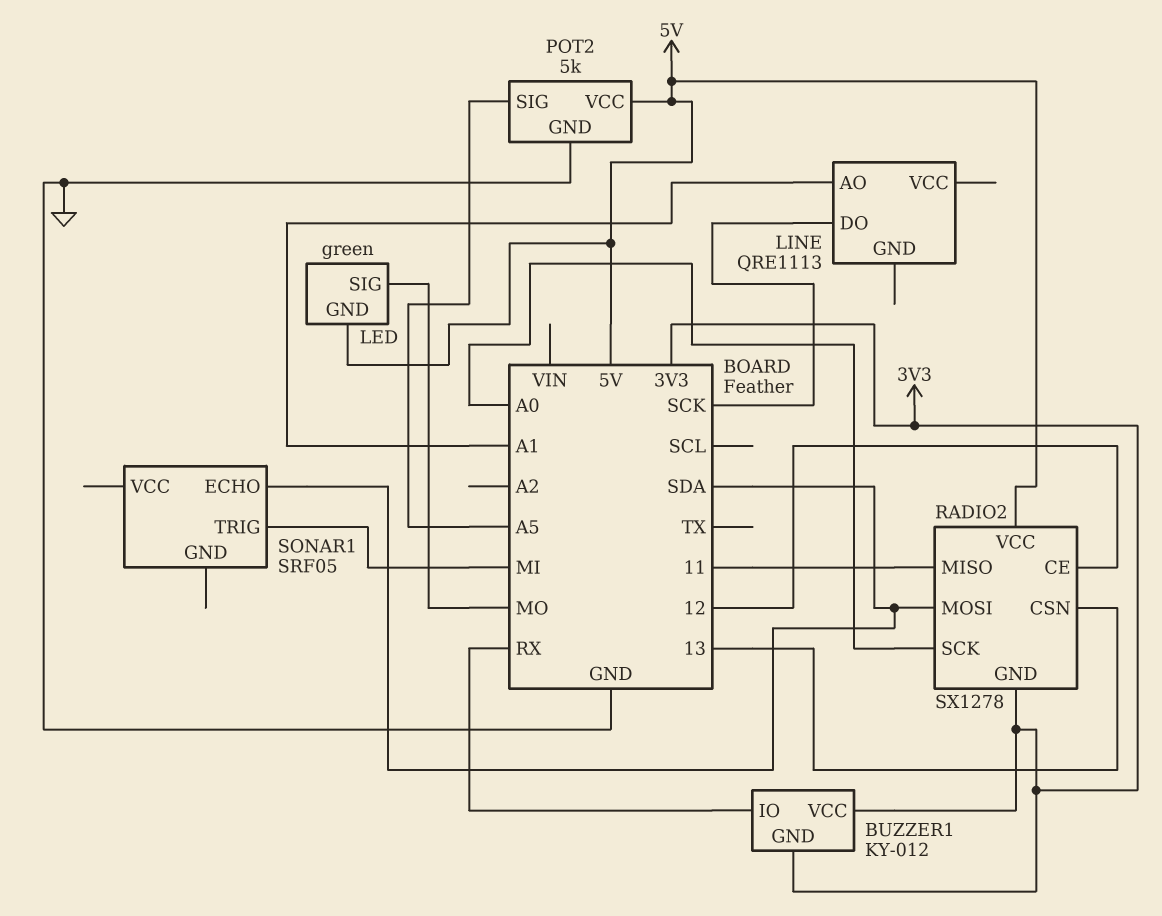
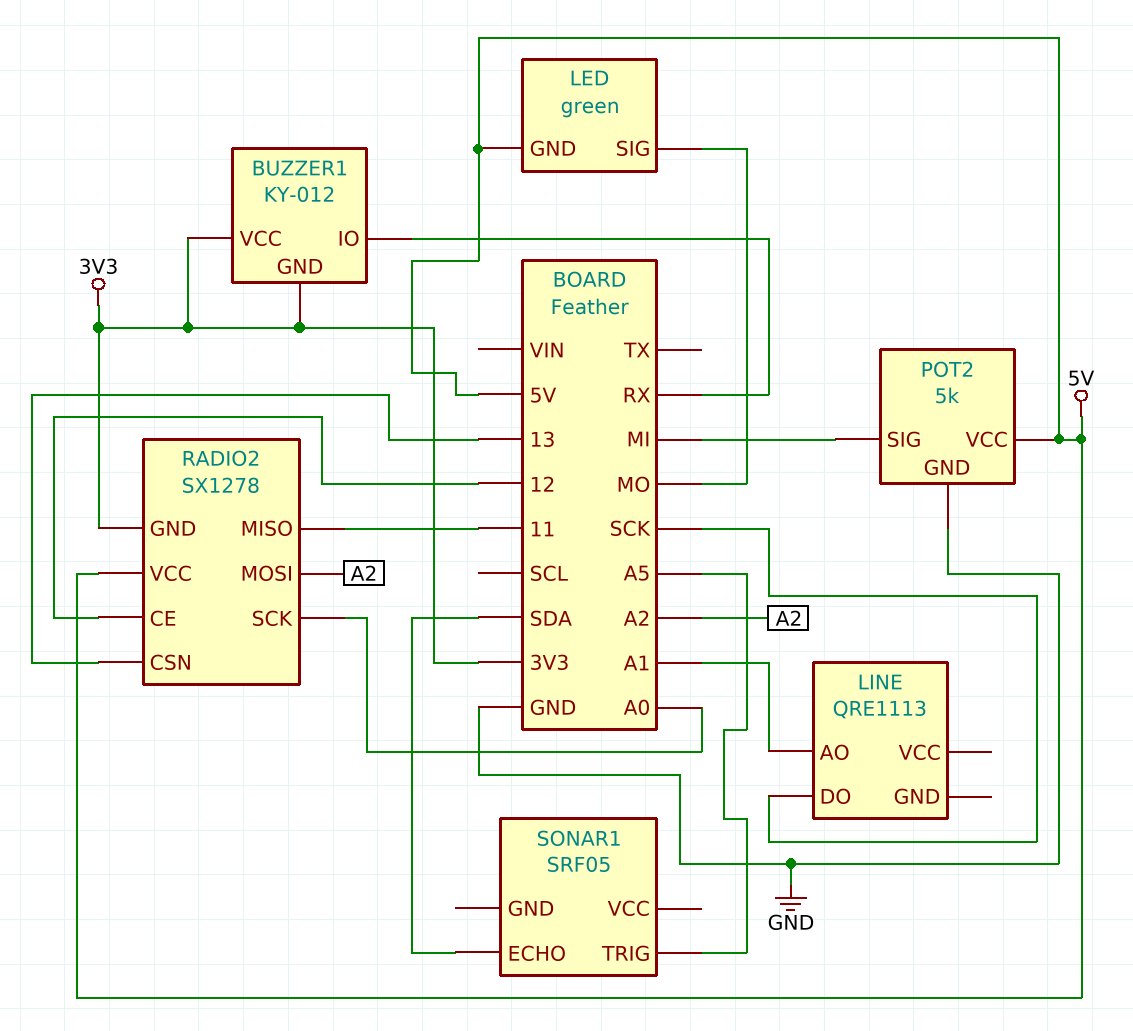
POT2 pin SIG: A5 -> MI
RADIO2 pin MOSI: SDA -> A2
SONAR1 pin TRIG: MI -> A5

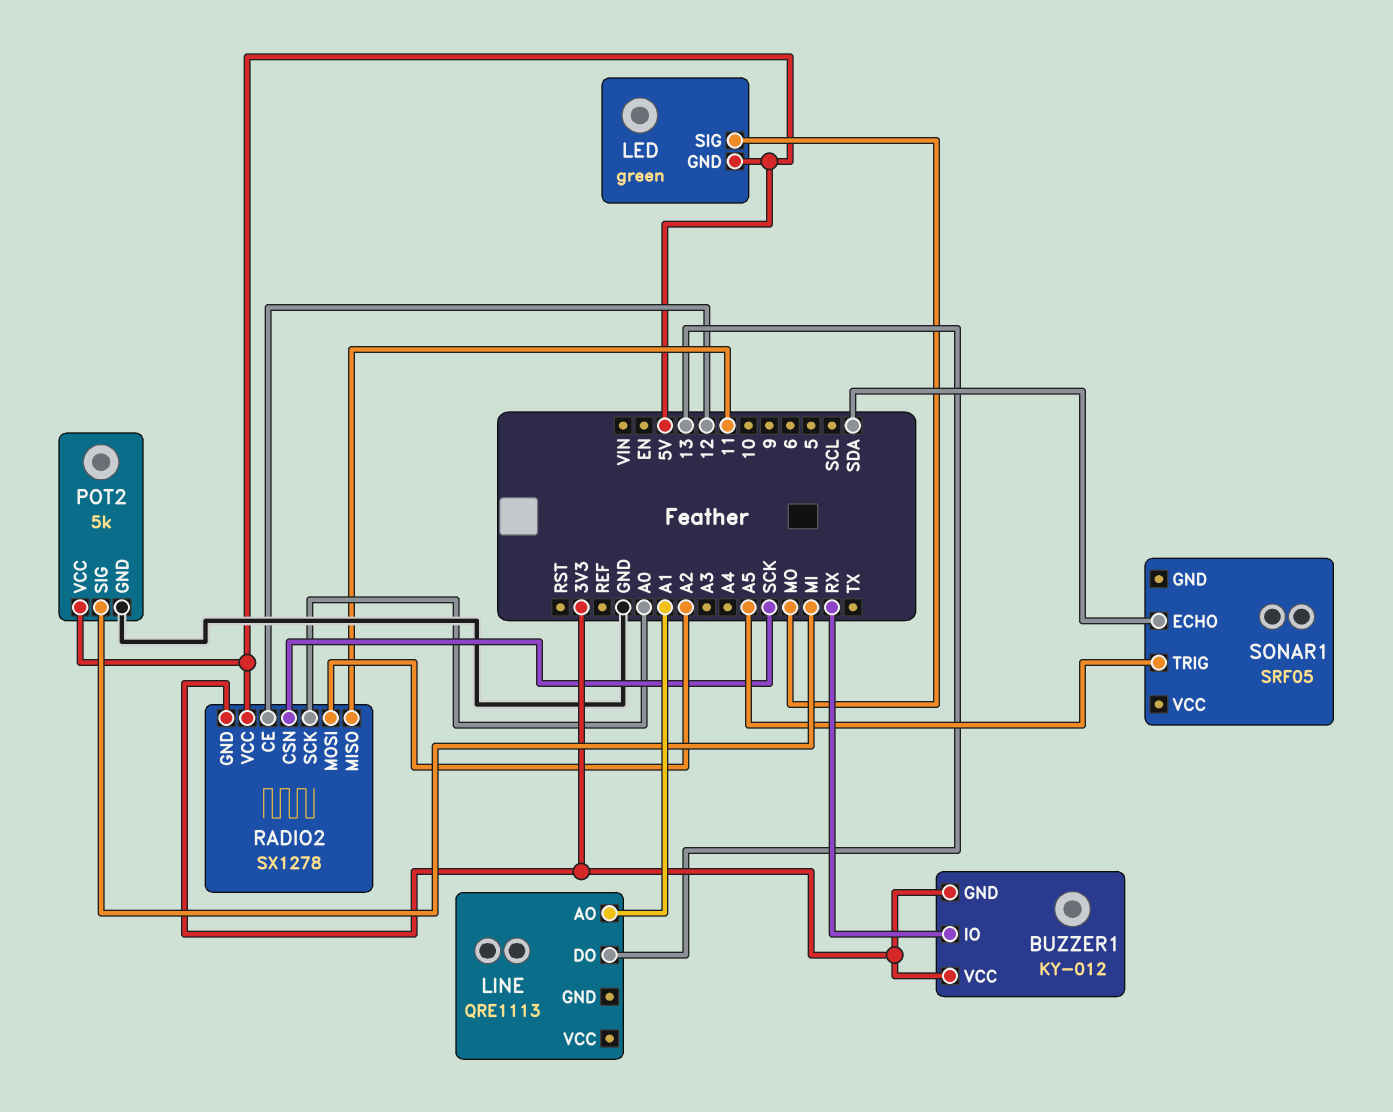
LINE pin DO: SCK -> 13
RADIO2 pin CSN: 13 -> SCK

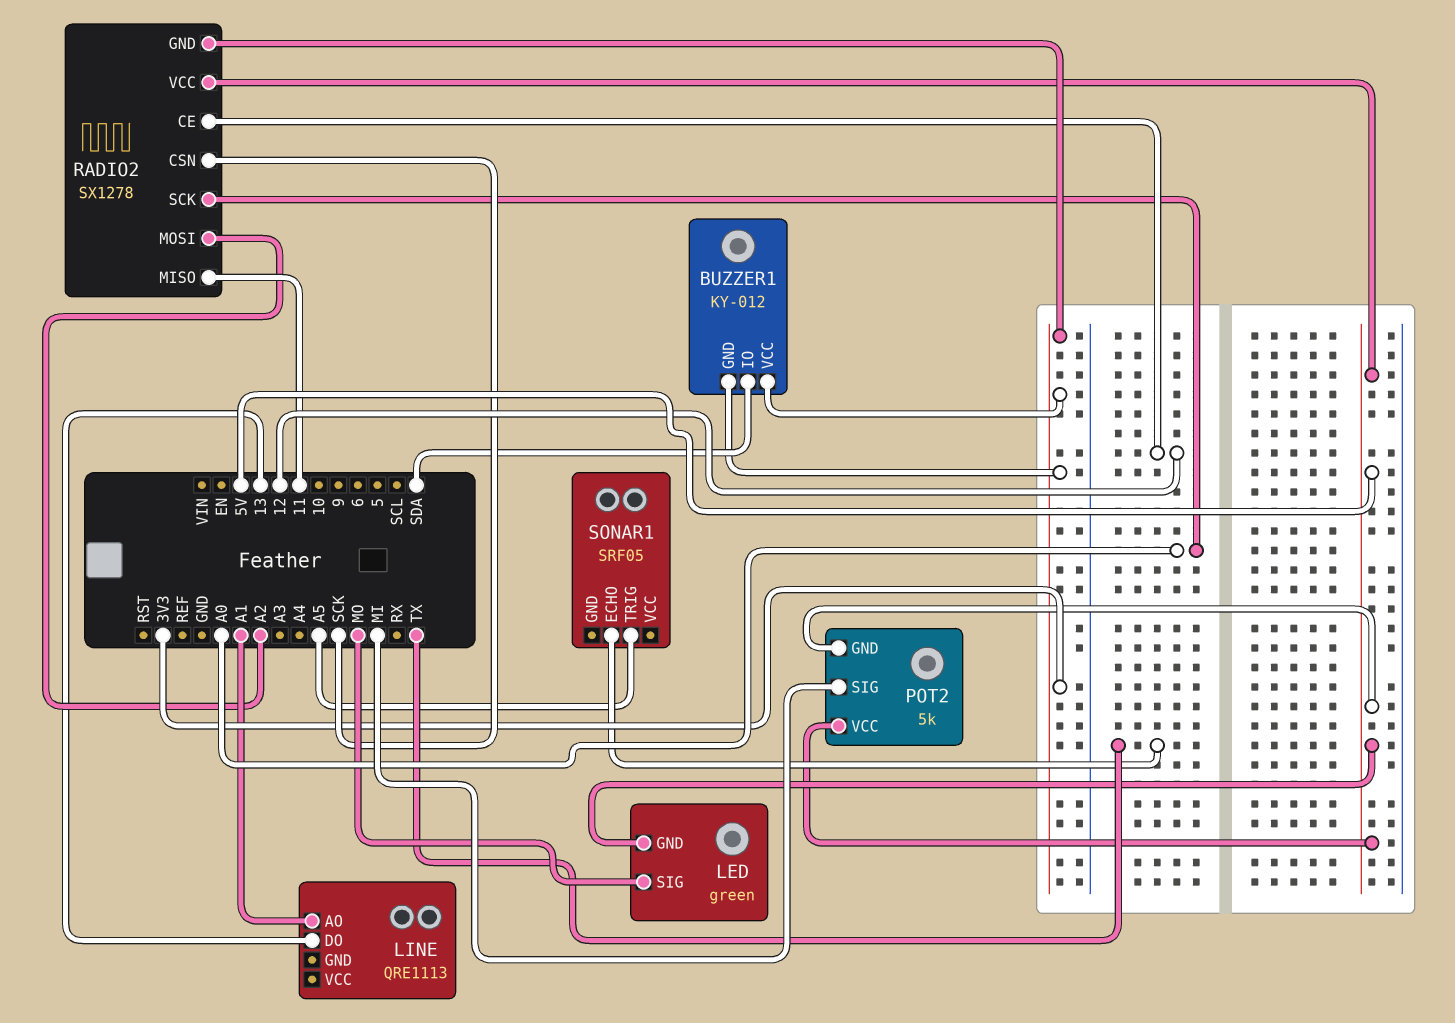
BUZZER1 pin IO: RX -> SDA
POT2 pin GND: GND -> 5V
SONAR1 pin ECHO: SDA -> TX

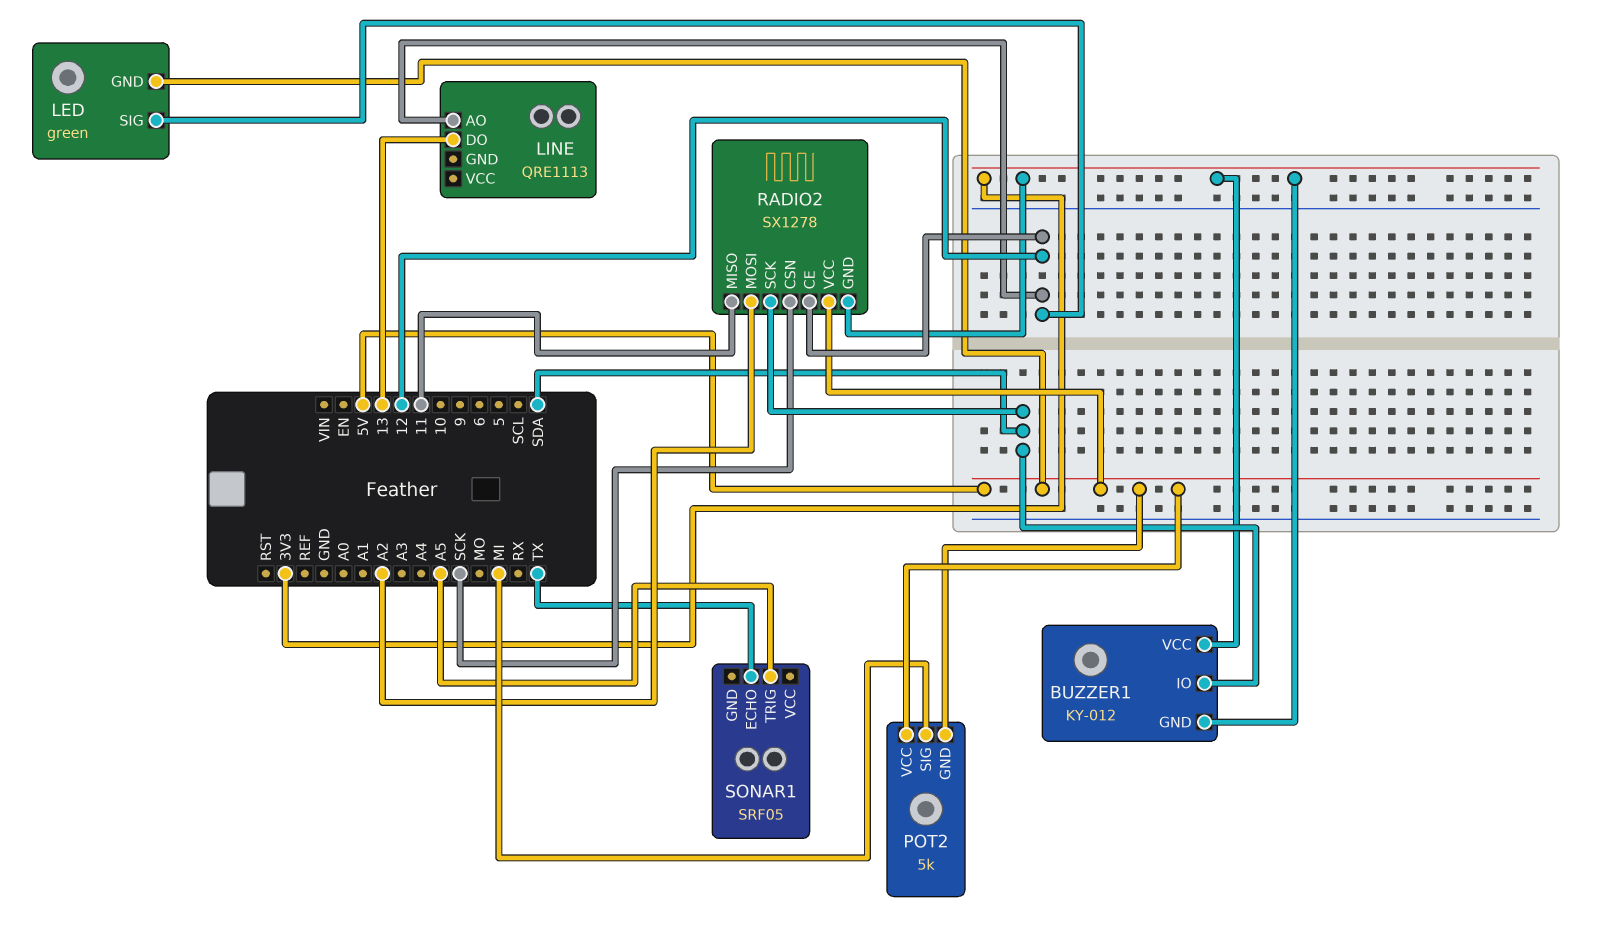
LED pin SIG: MO -> 12
LINE pin AO: A1 -> 12
RADIO2 pin SCK: A0 -> SDA

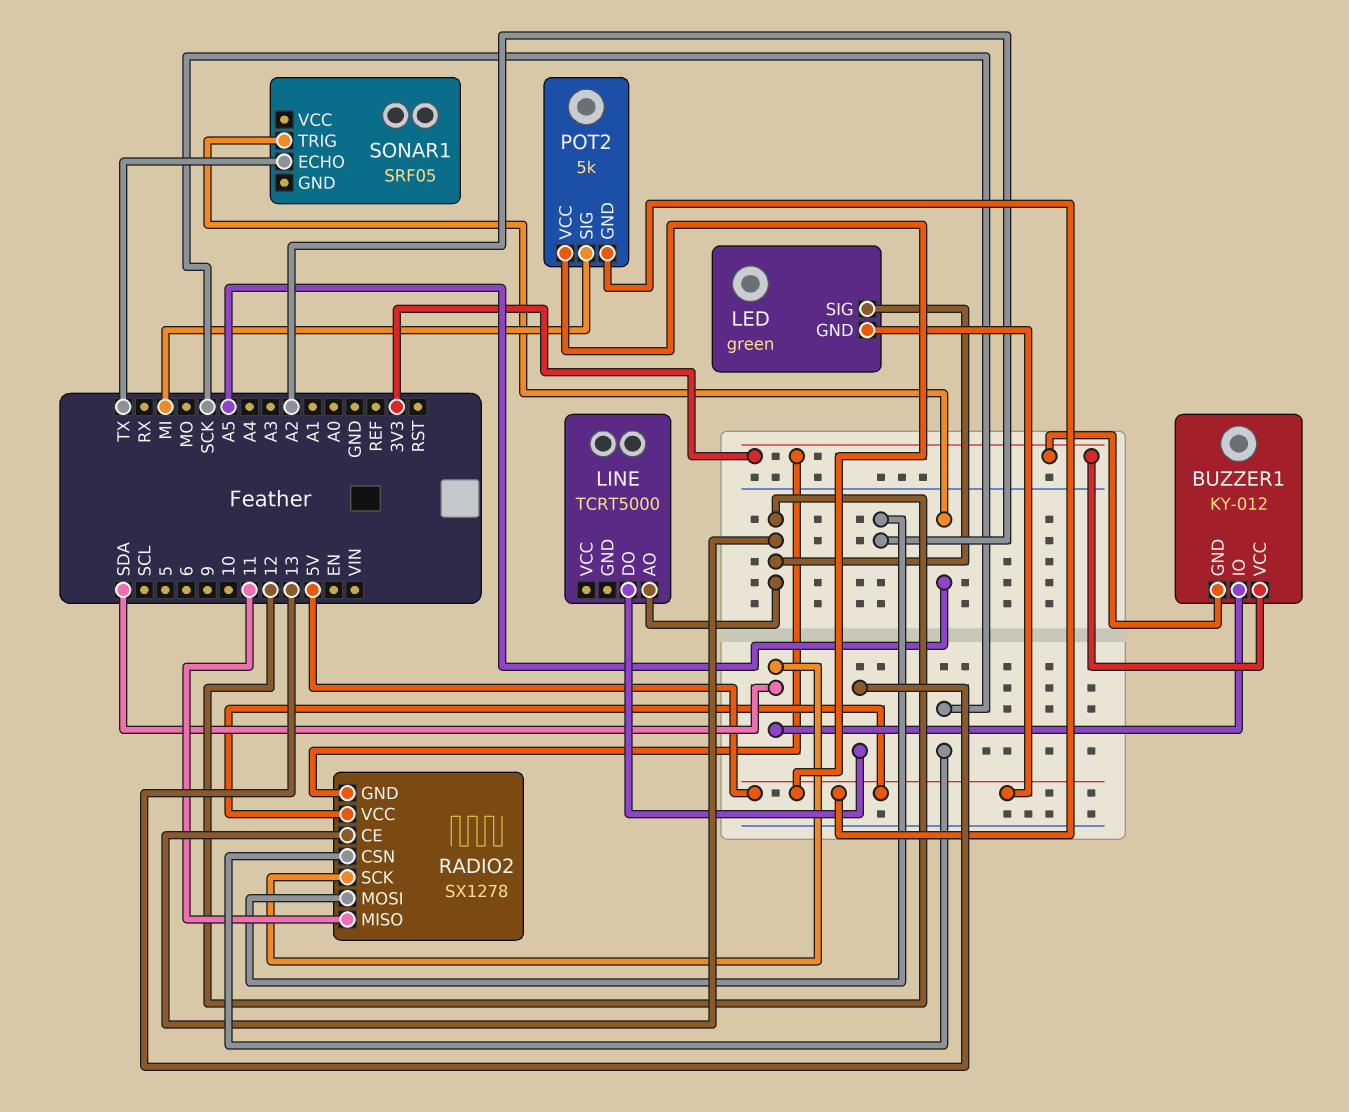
LINE: QRE1113 -> TCRT5000

